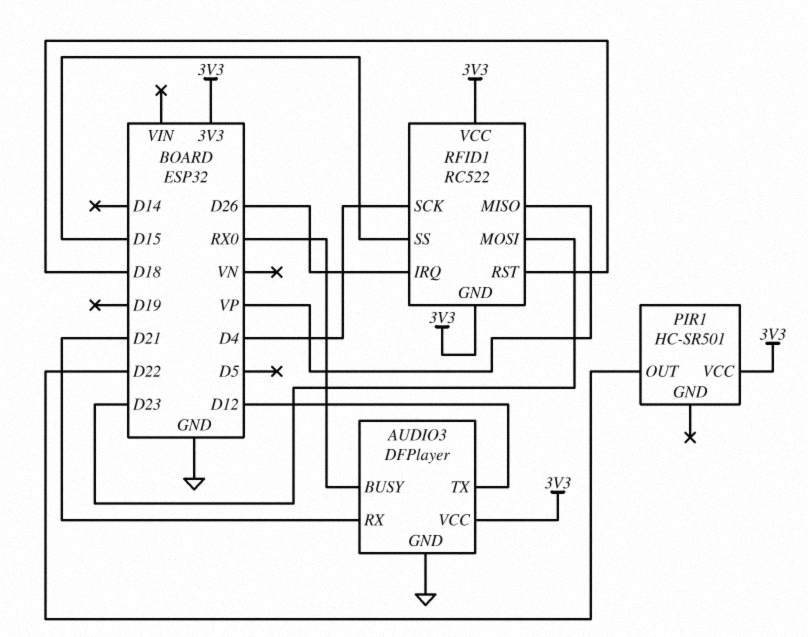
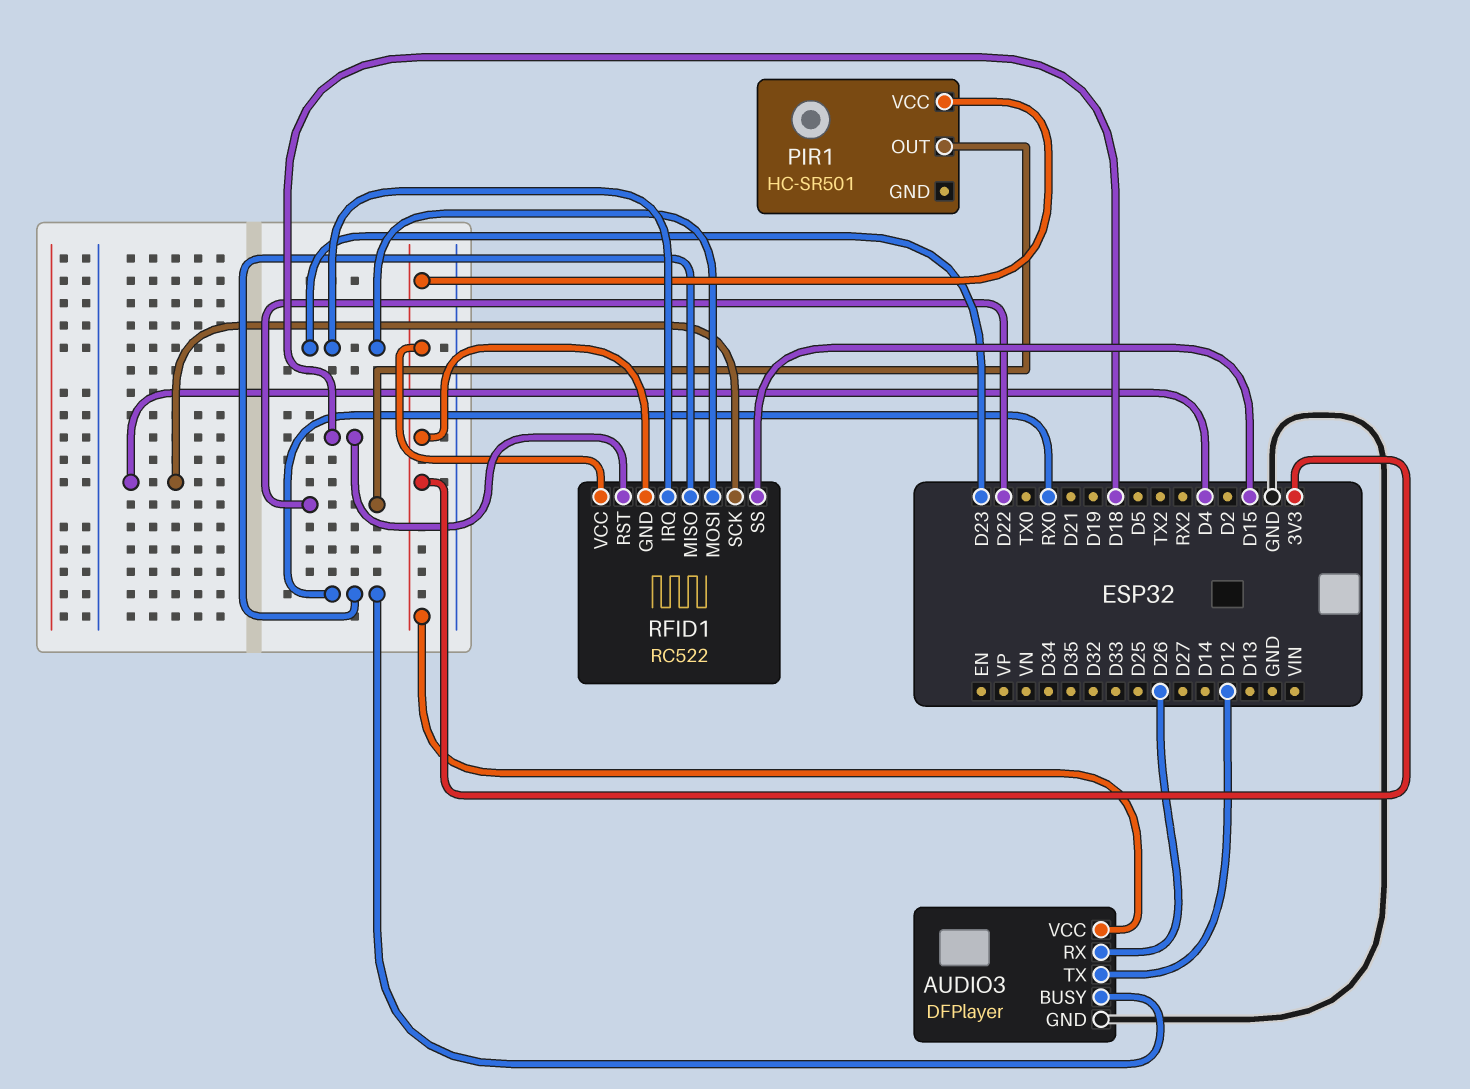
AUDIO3 pin RX: D21 -> D26
RFID1 pin IRQ: D26 -> D23
RFID1 pin MISO: VP -> RX0

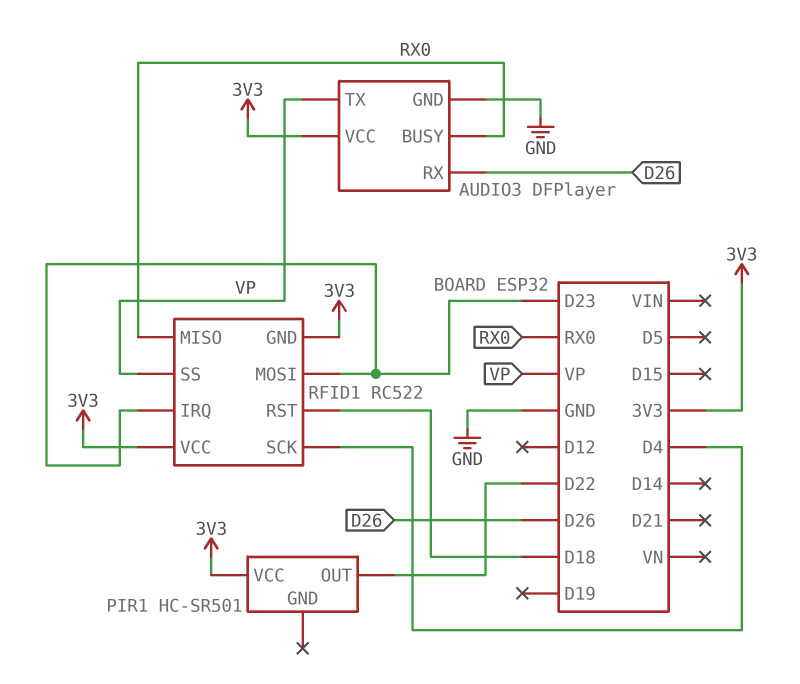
AUDIO3 pin TX: D12 -> VP
RFID1 pin SS: D15 -> VP

